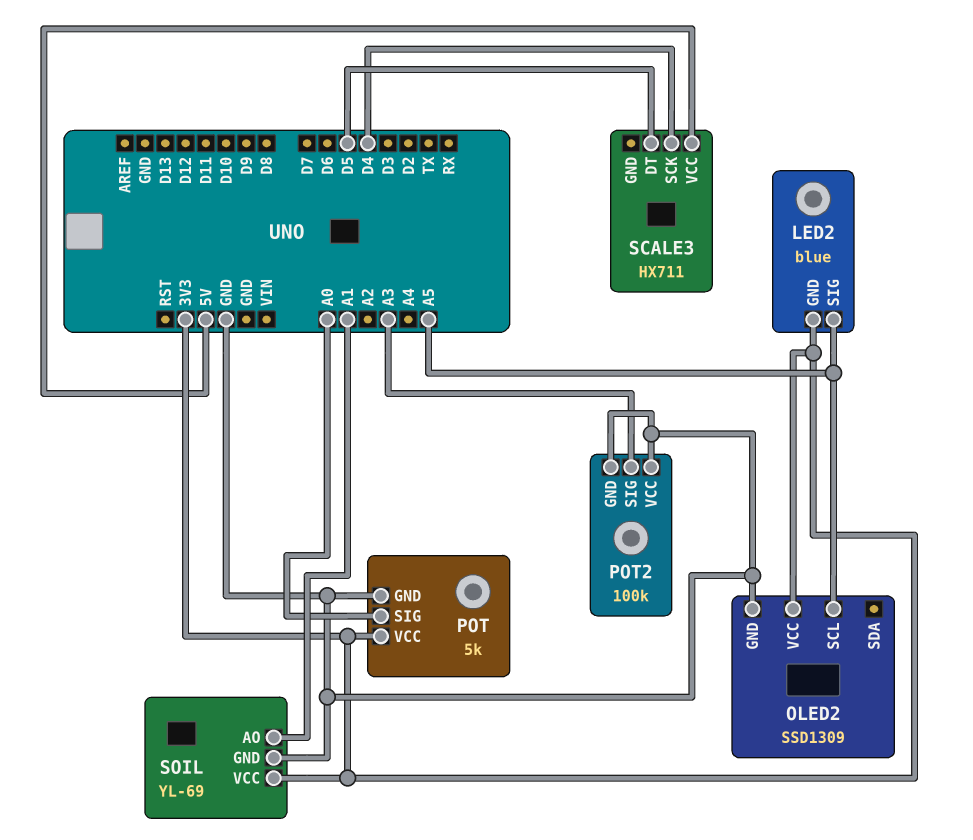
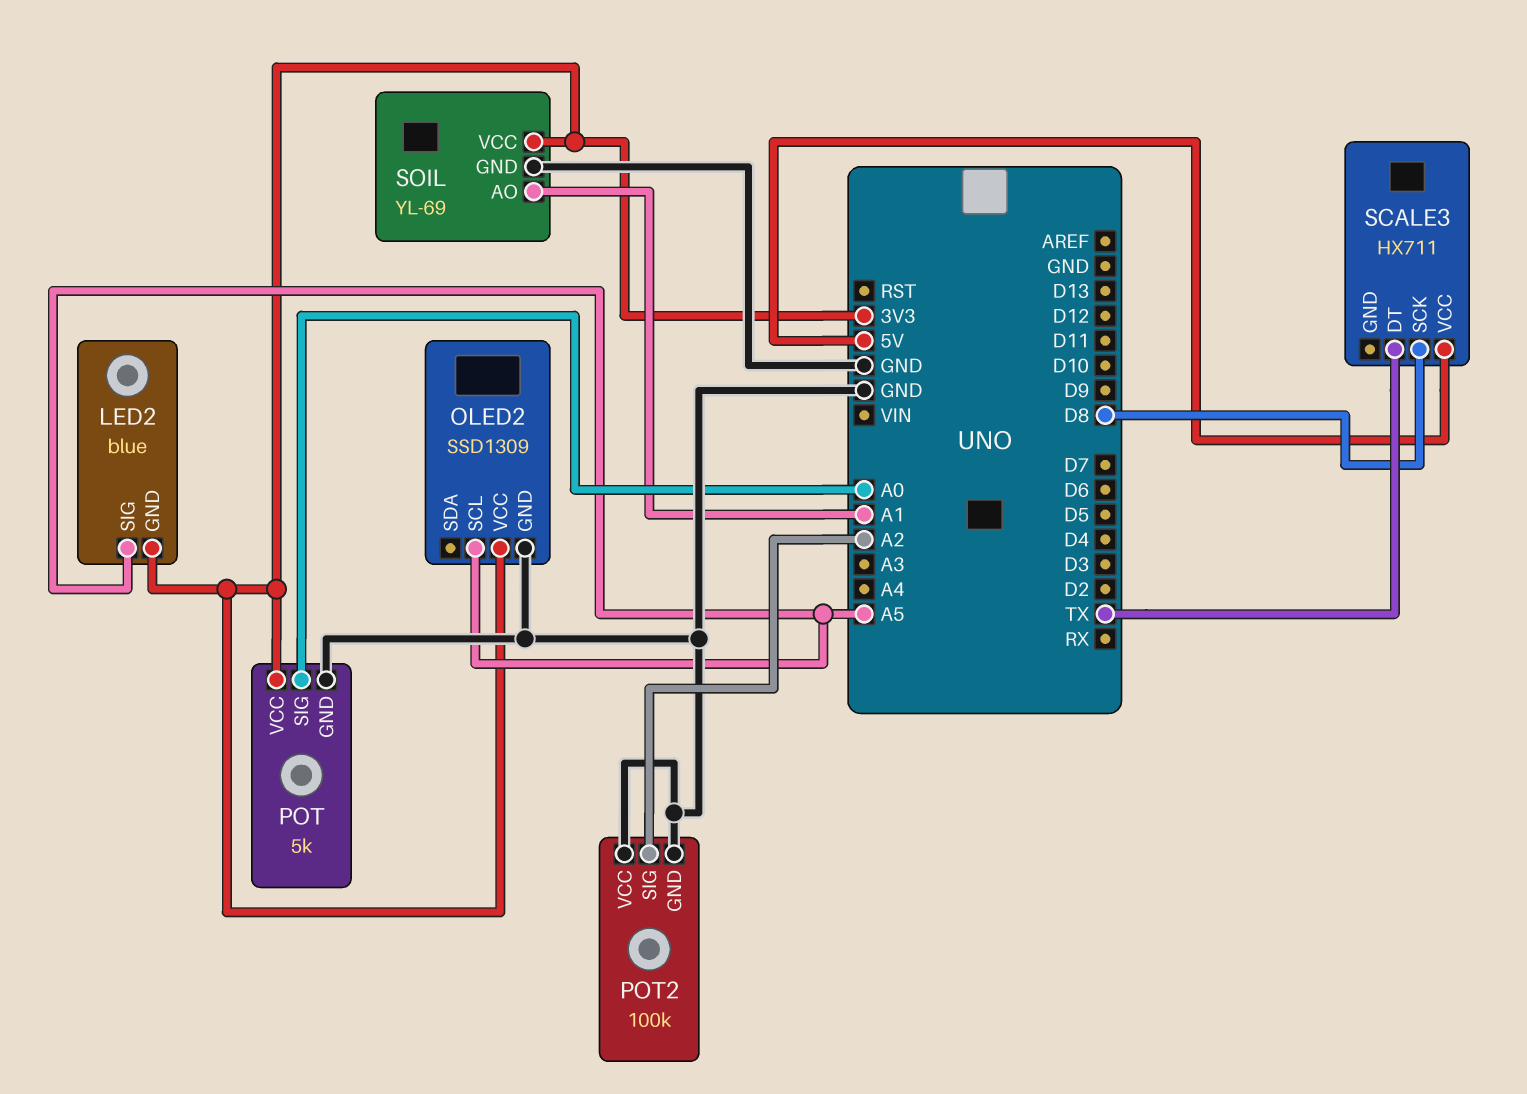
POT2 pin SIG: A3 -> A2
SCALE3 pin DT: D5 -> TX
SCALE3 pin SCK: D4 -> D8

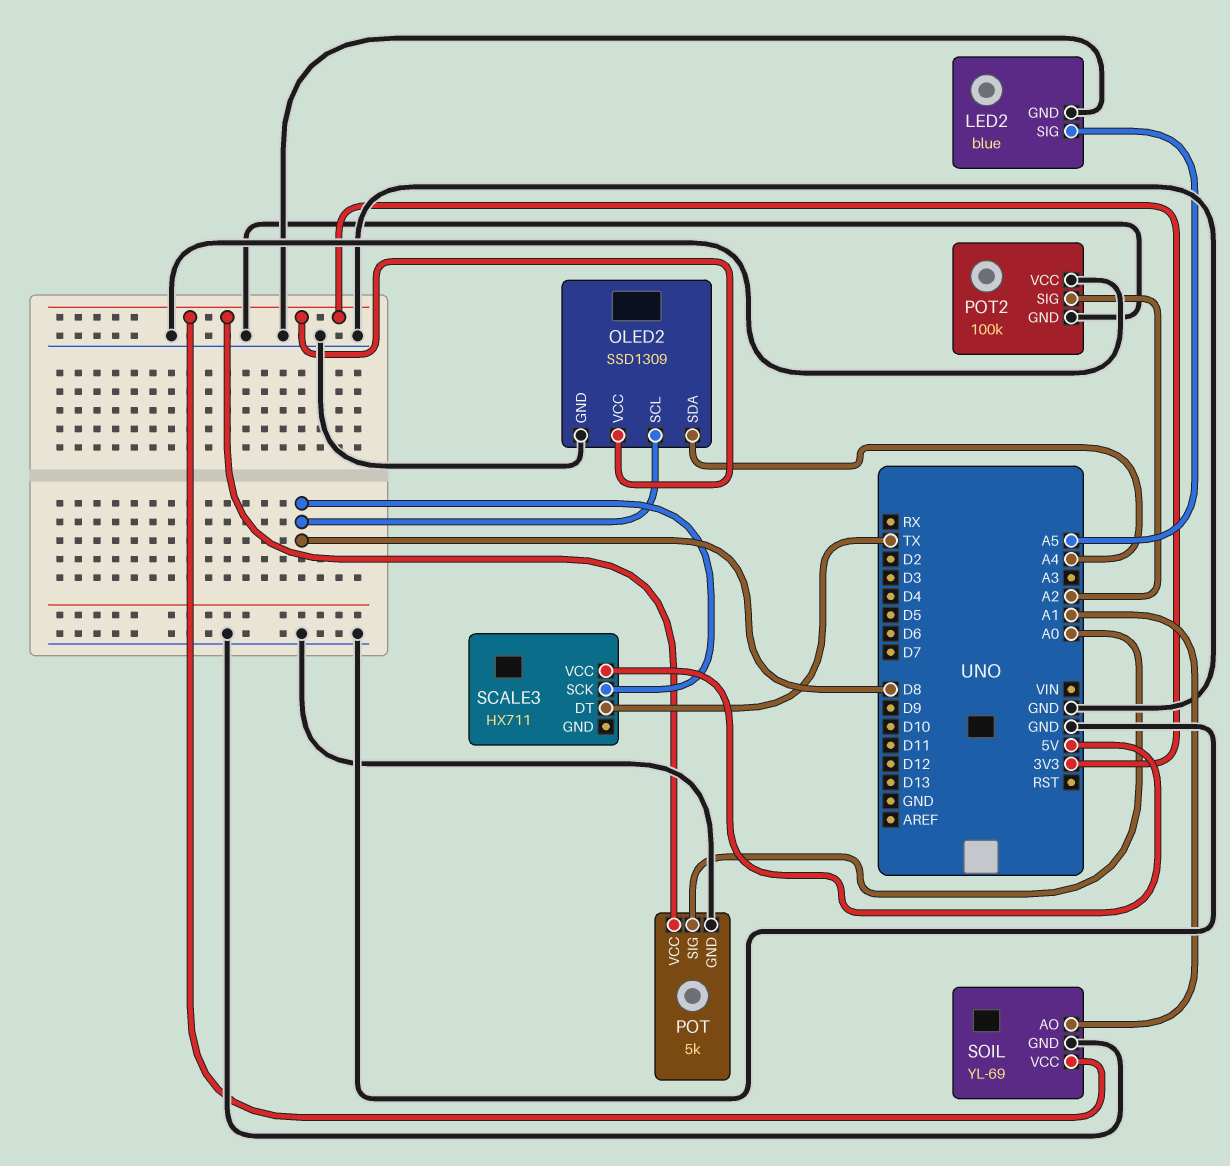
LED2 pin GND: 3V3 -> GND
OLED2 pin SCL: A5 -> D8
OLED2 pin SDA: none -> A4

